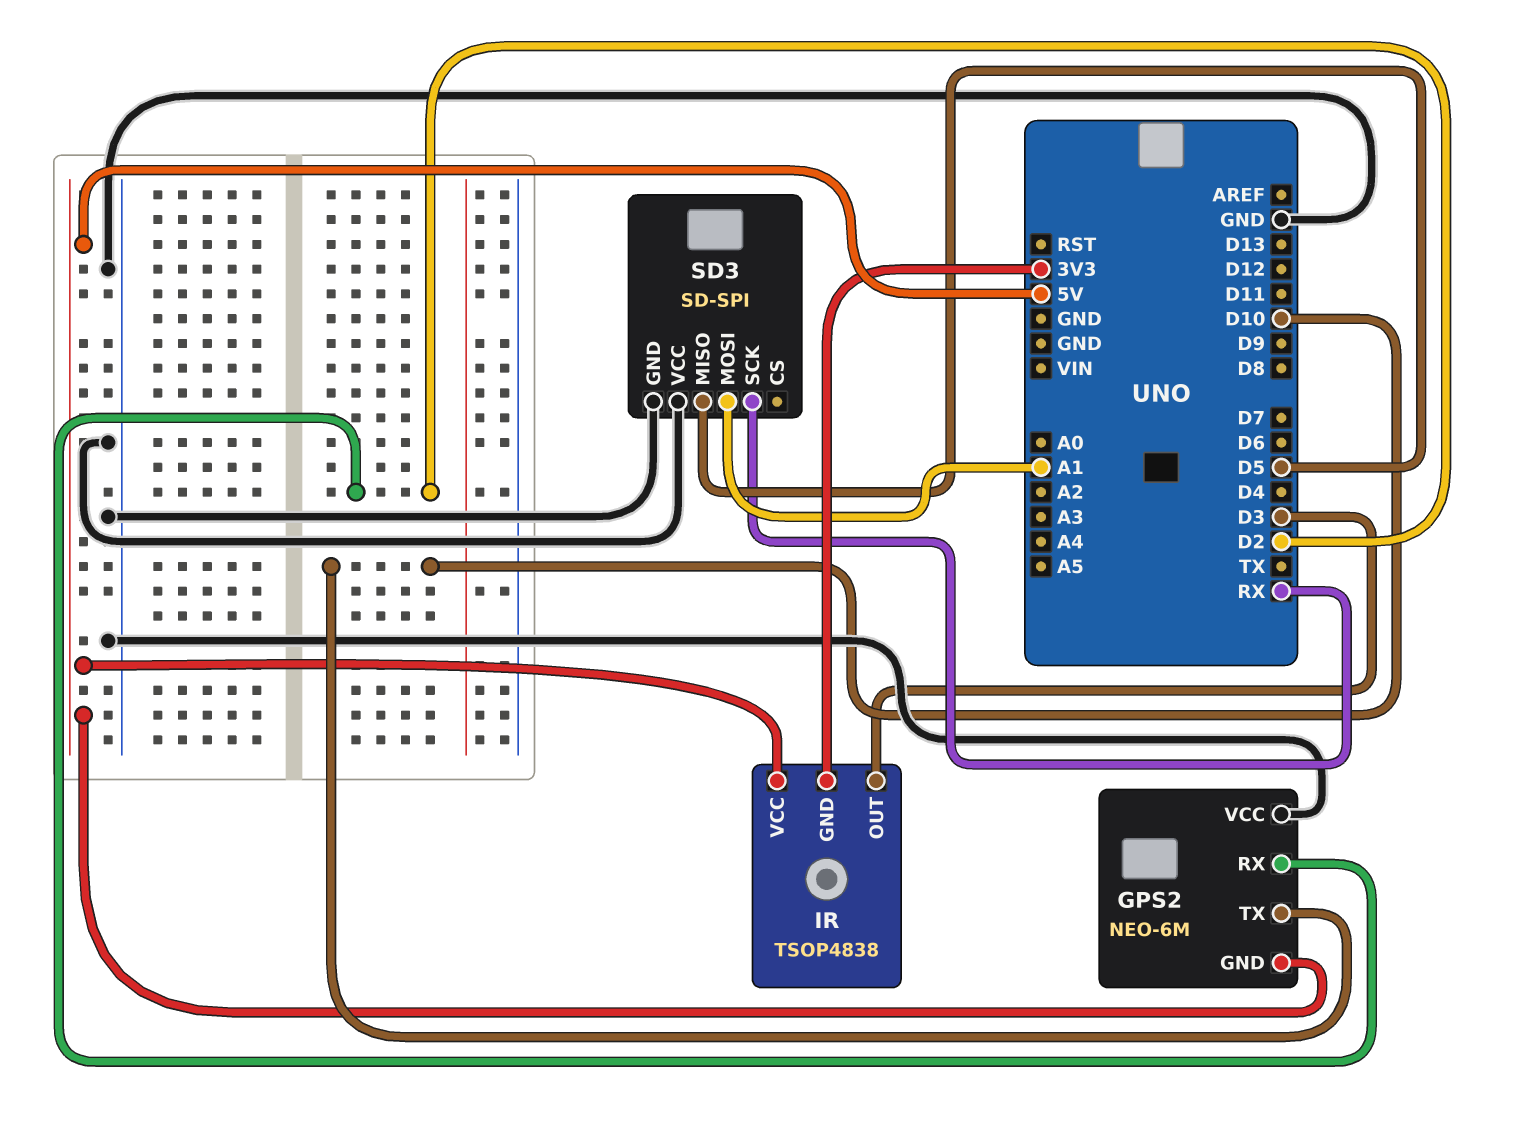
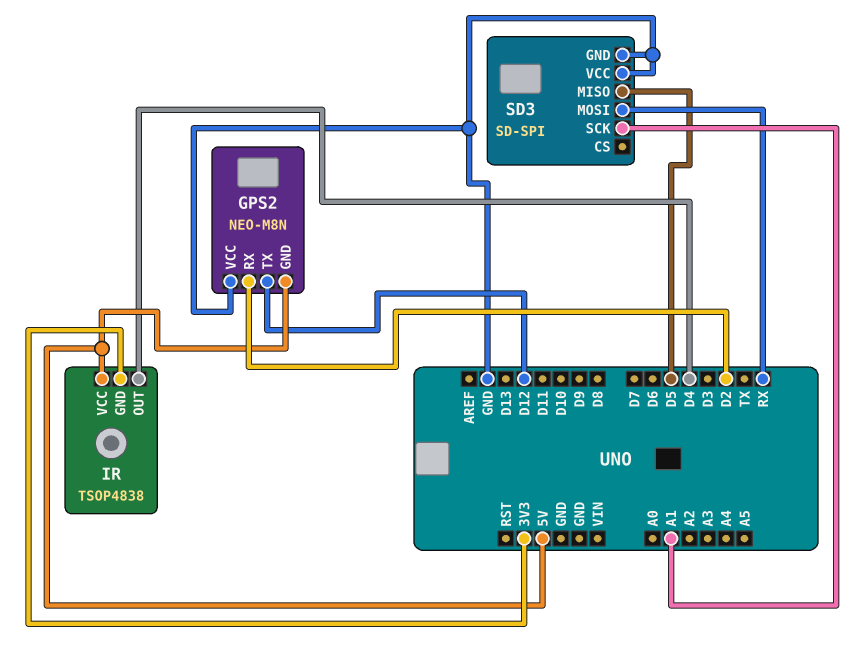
GPS2: NEO-6M -> NEO-M8N
GPS2 pin TX: D10 -> D12
IR pin OUT: D3 -> D4
SD3 pin MOSI: A1 -> RX
SD3 pin SCK: RX -> A1

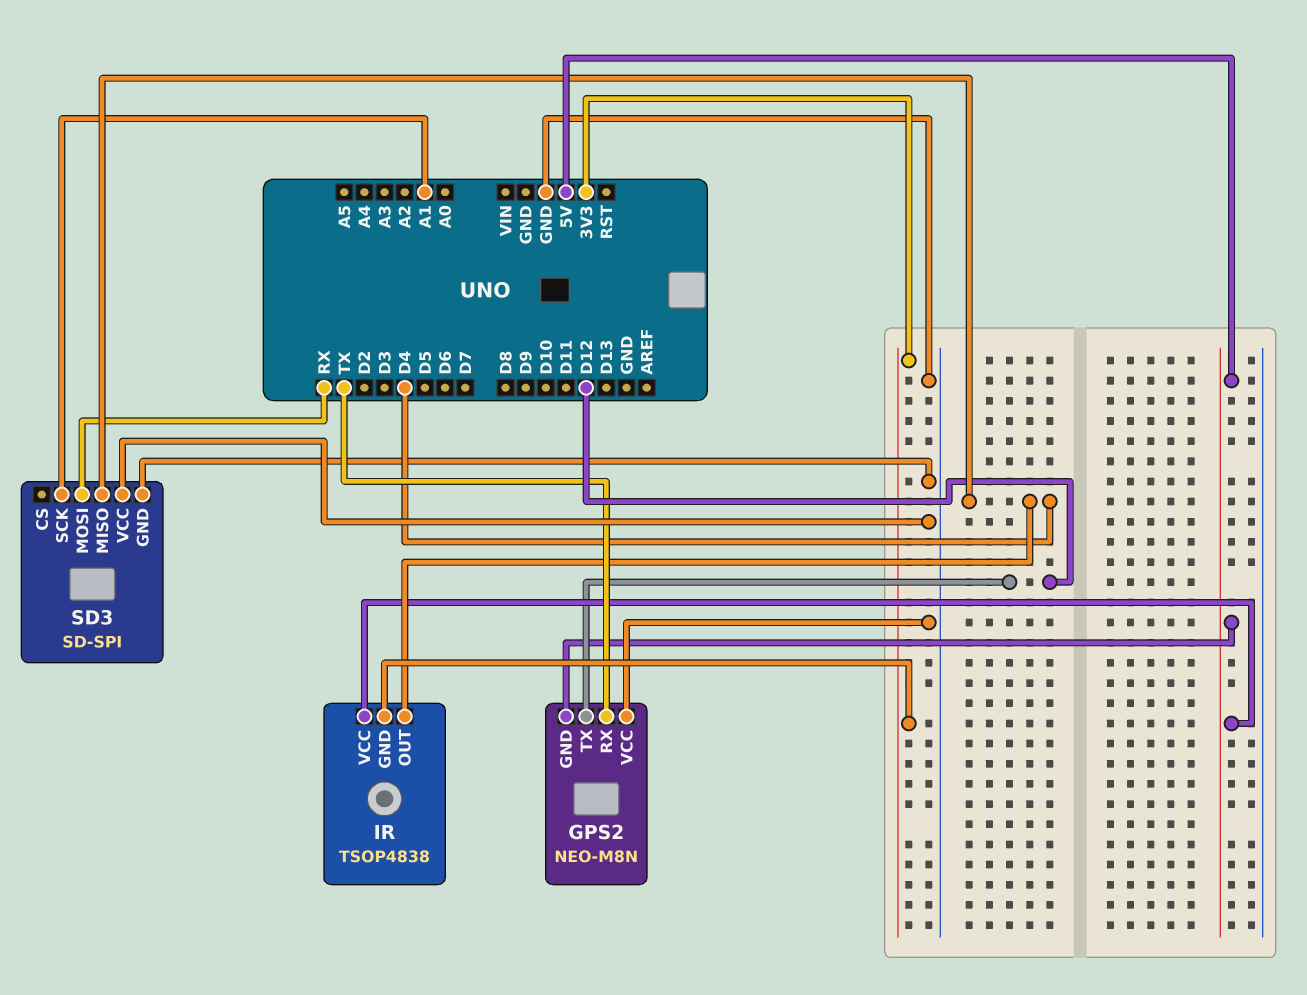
GPS2 pin RX: D2 -> TX
SD3 pin MISO: D5 -> D4

